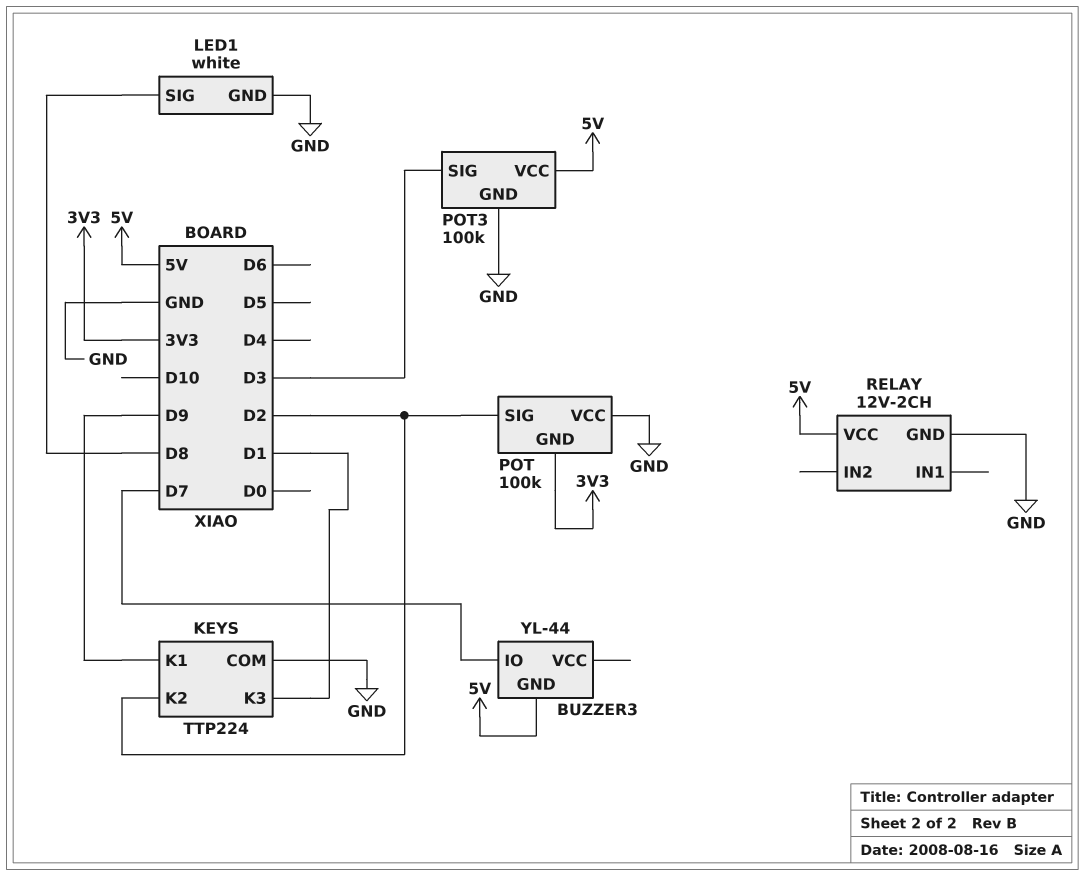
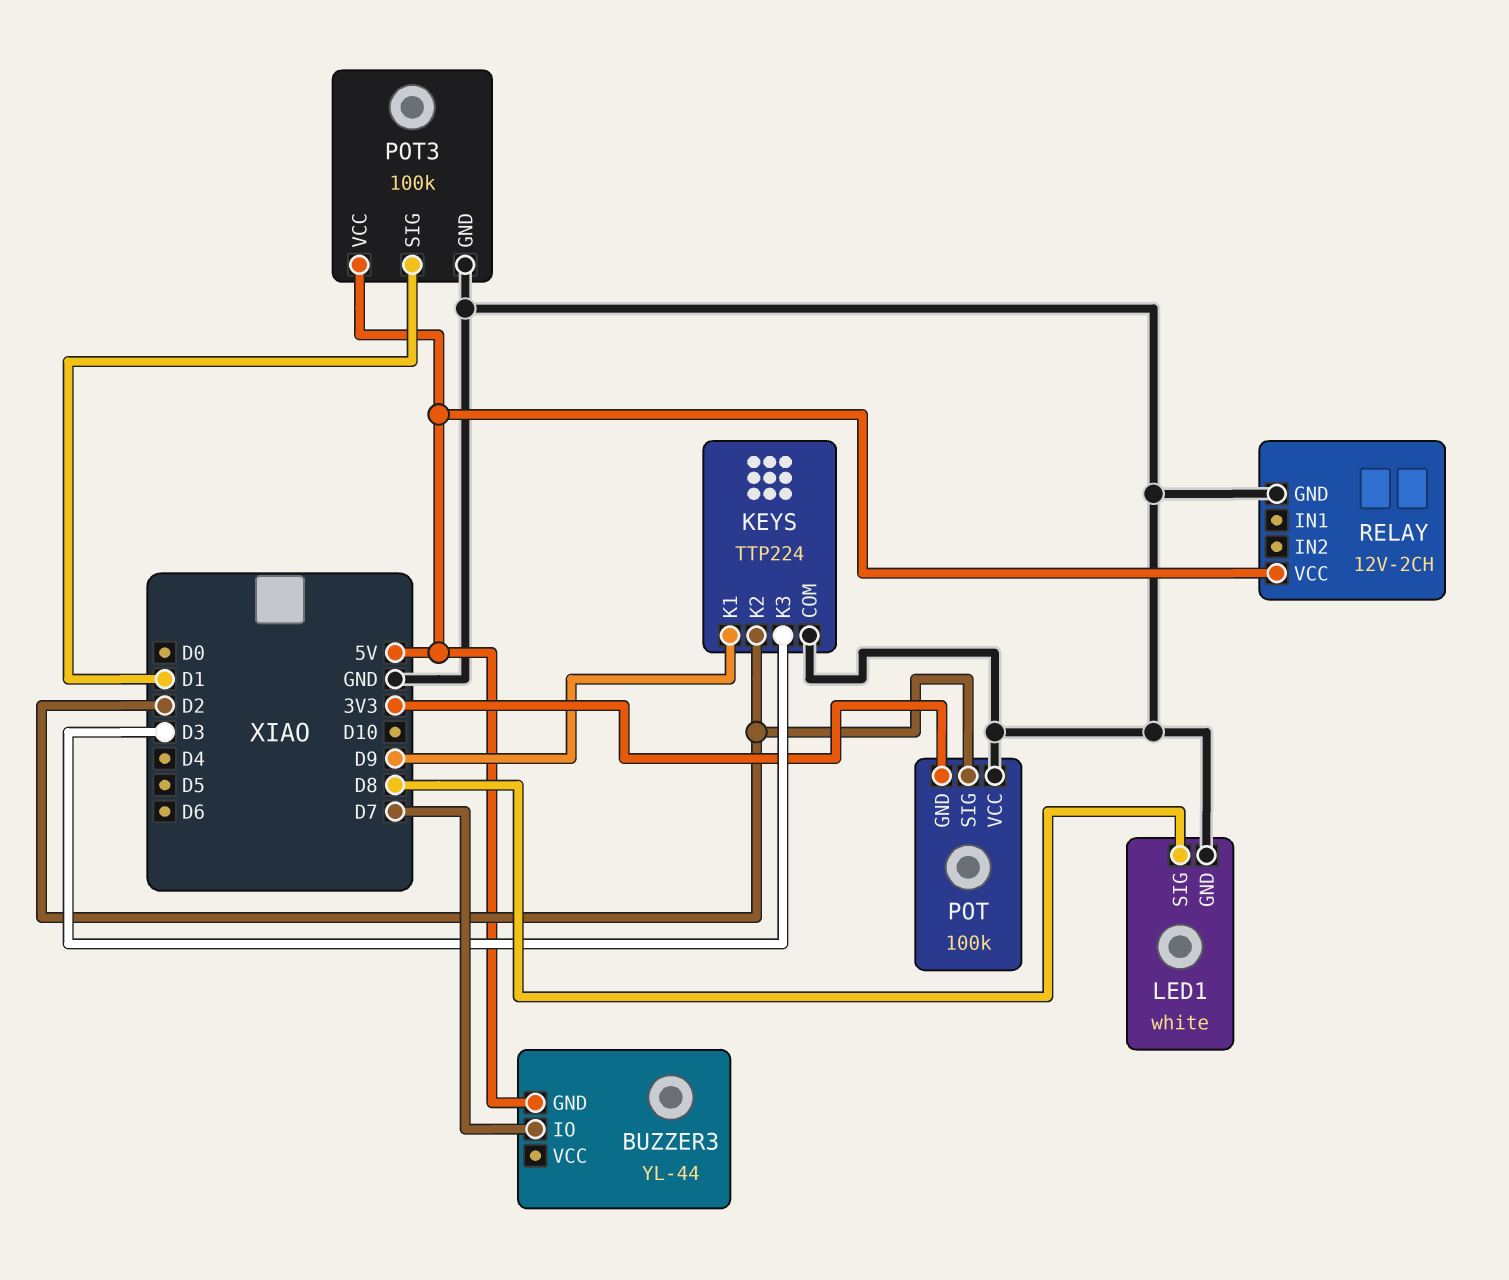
KEYS pin K3: D1 -> D3
POT3 pin SIG: D3 -> D1

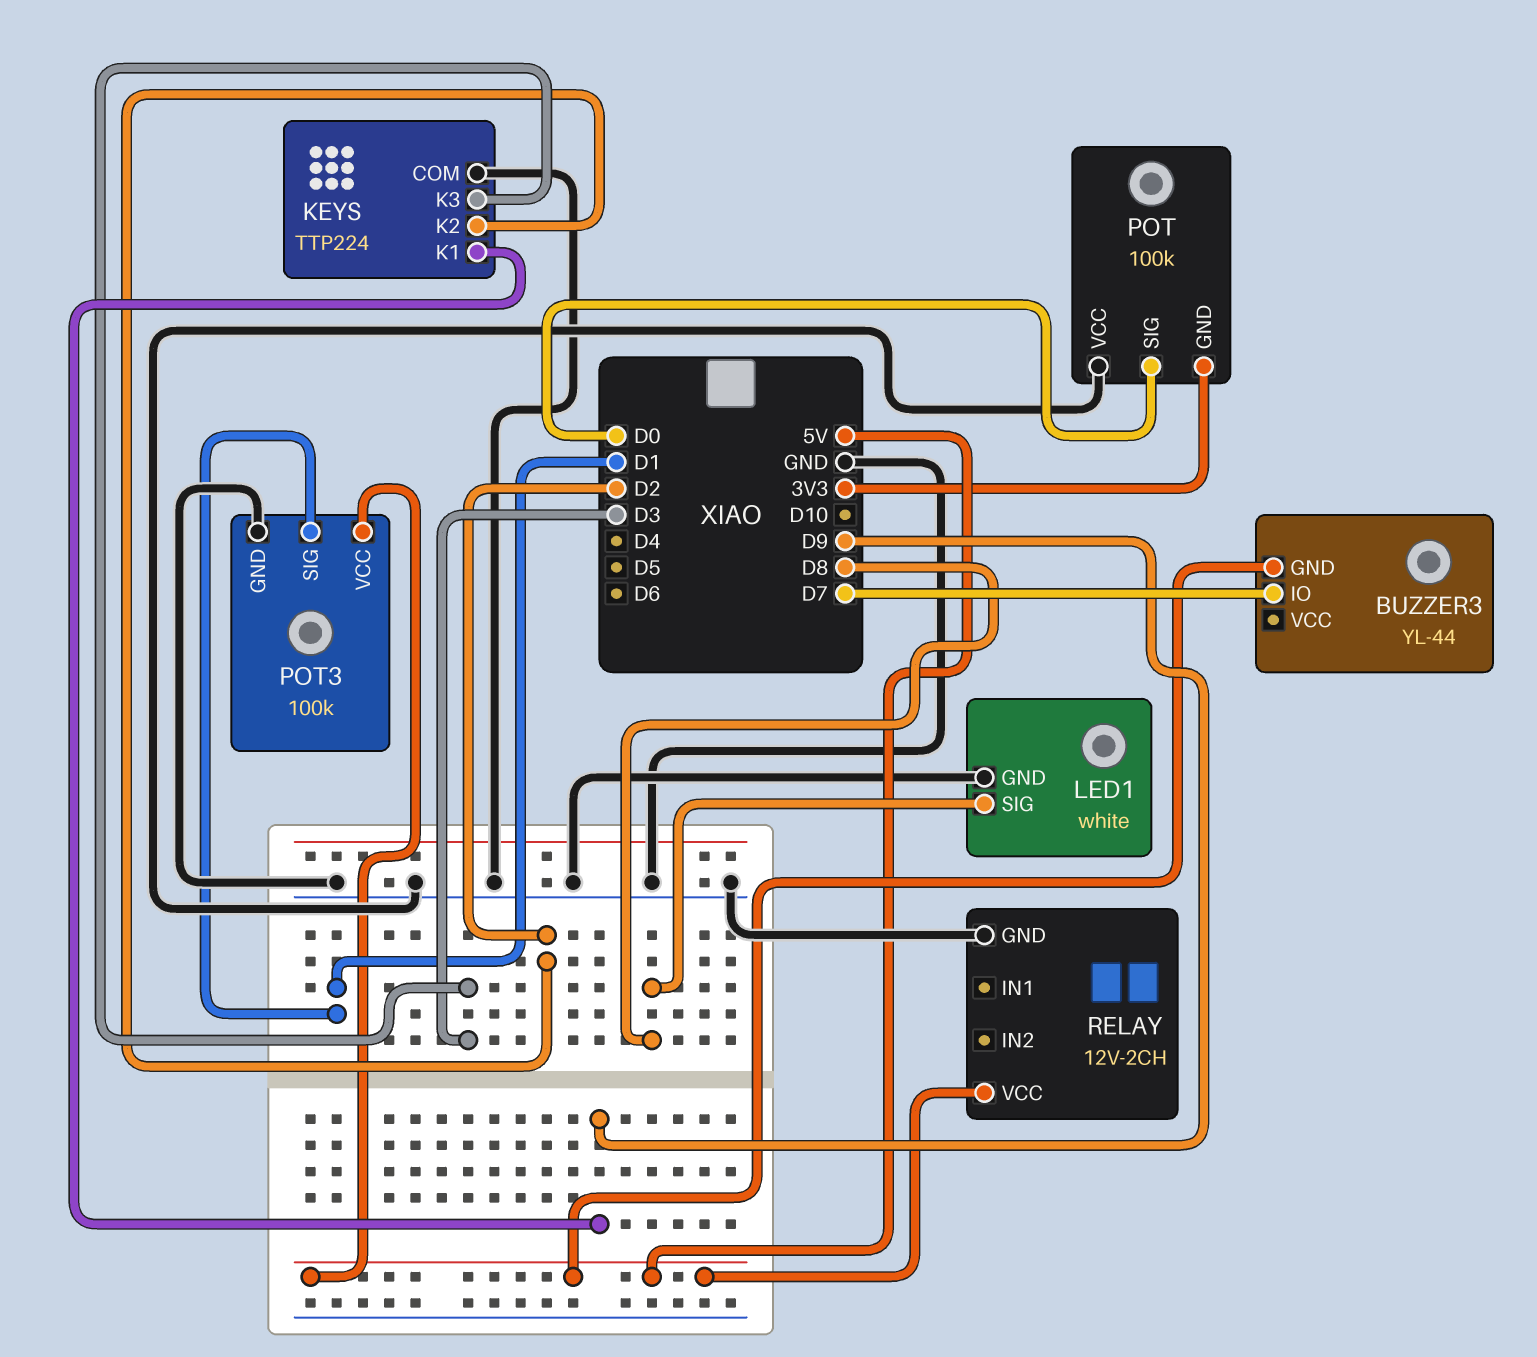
POT pin SIG: D2 -> D0

